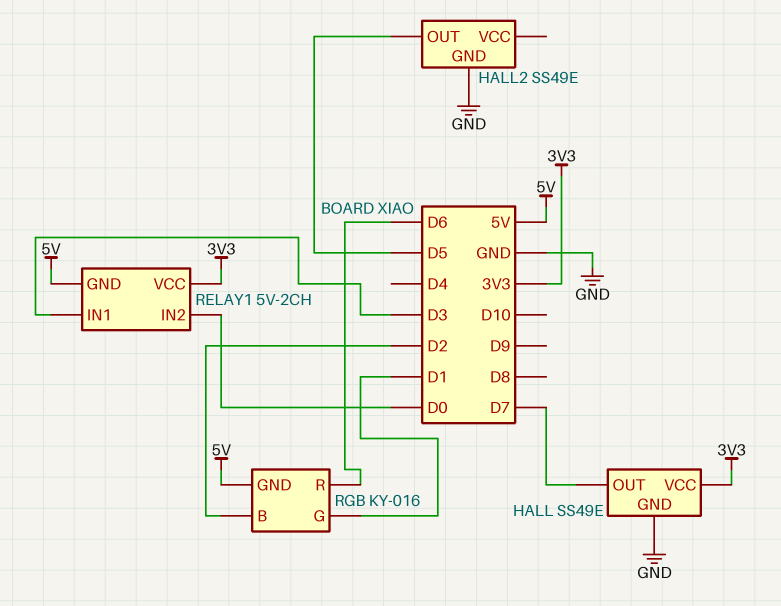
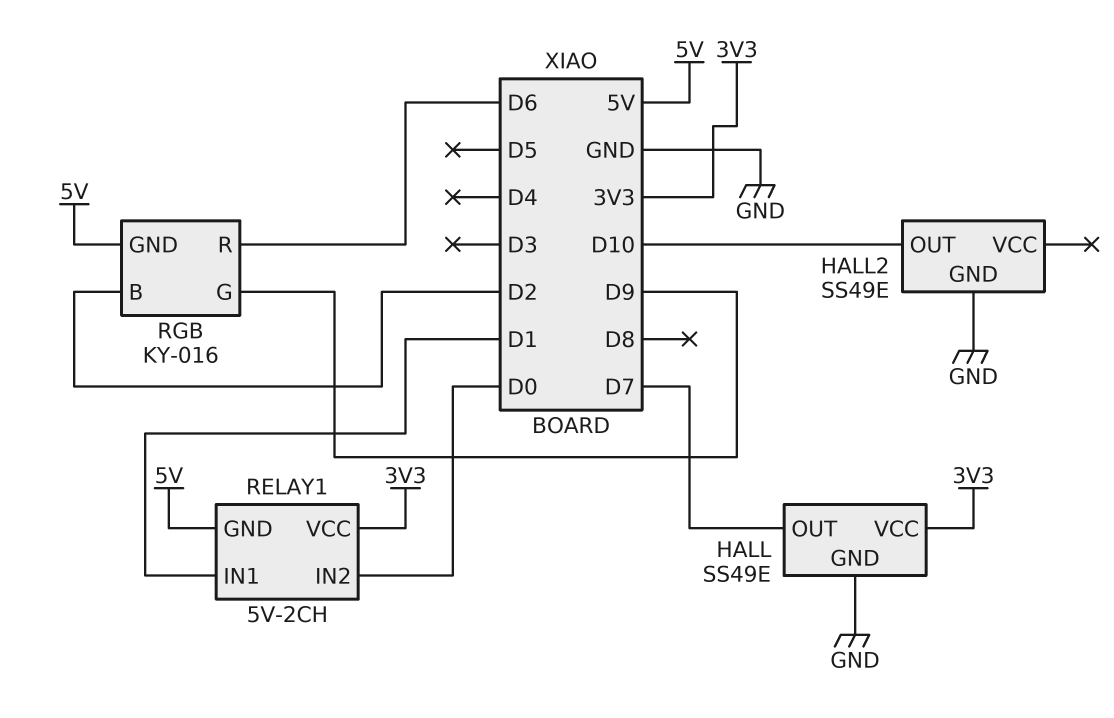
HALL2 pin OUT: D5 -> D10
RELAY1 pin IN1: D3 -> D1
RGB pin G: D1 -> D9

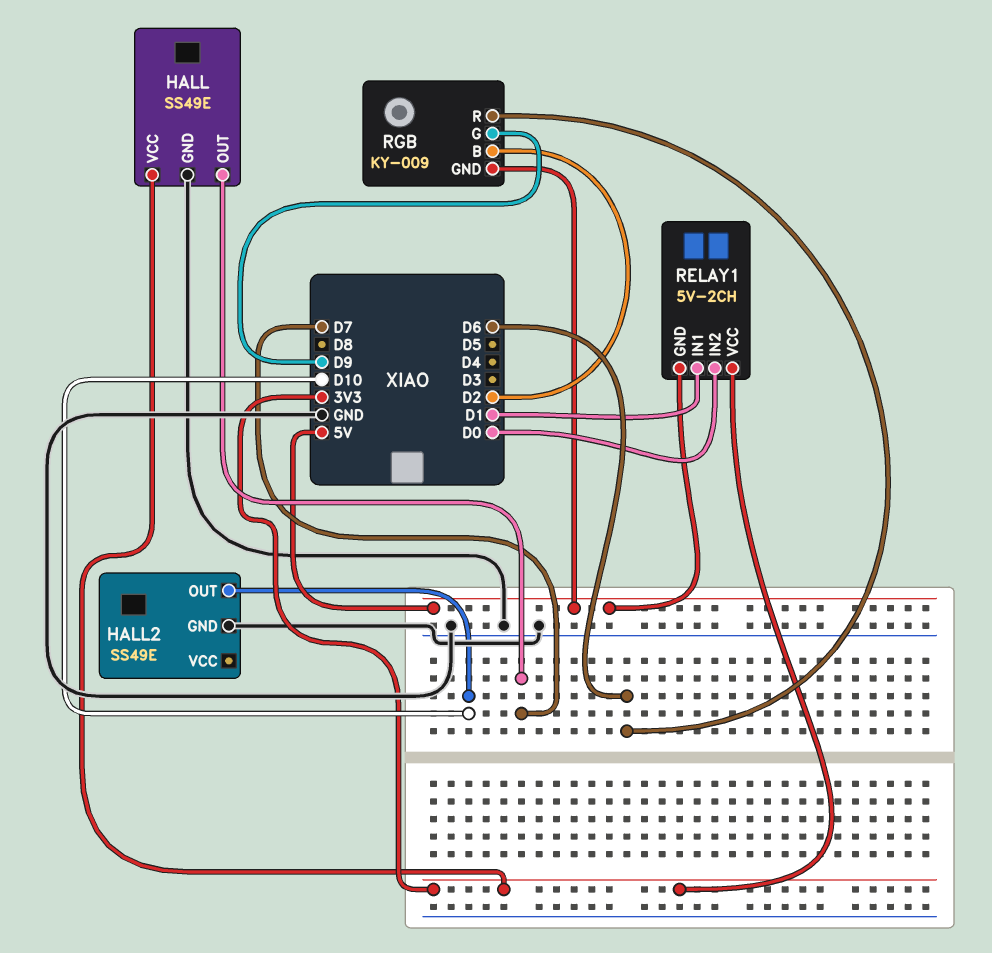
RGB: KY-016 -> KY-009

